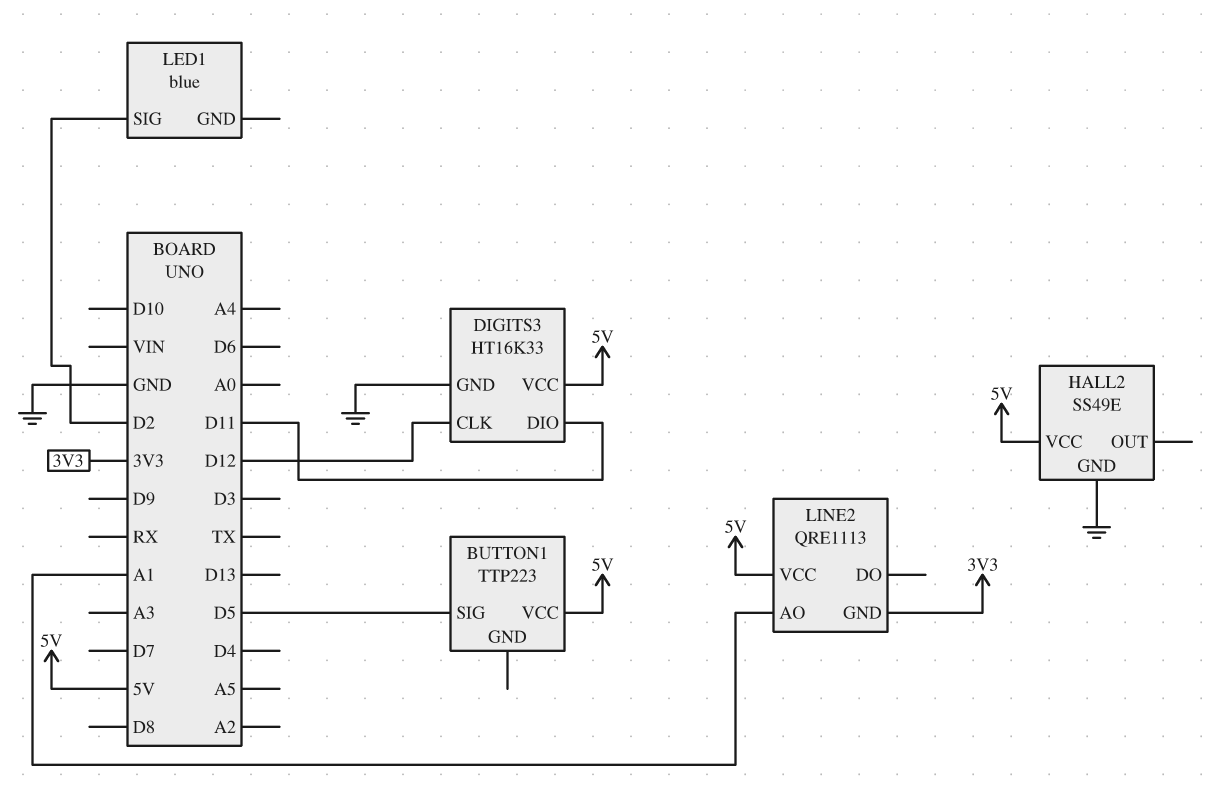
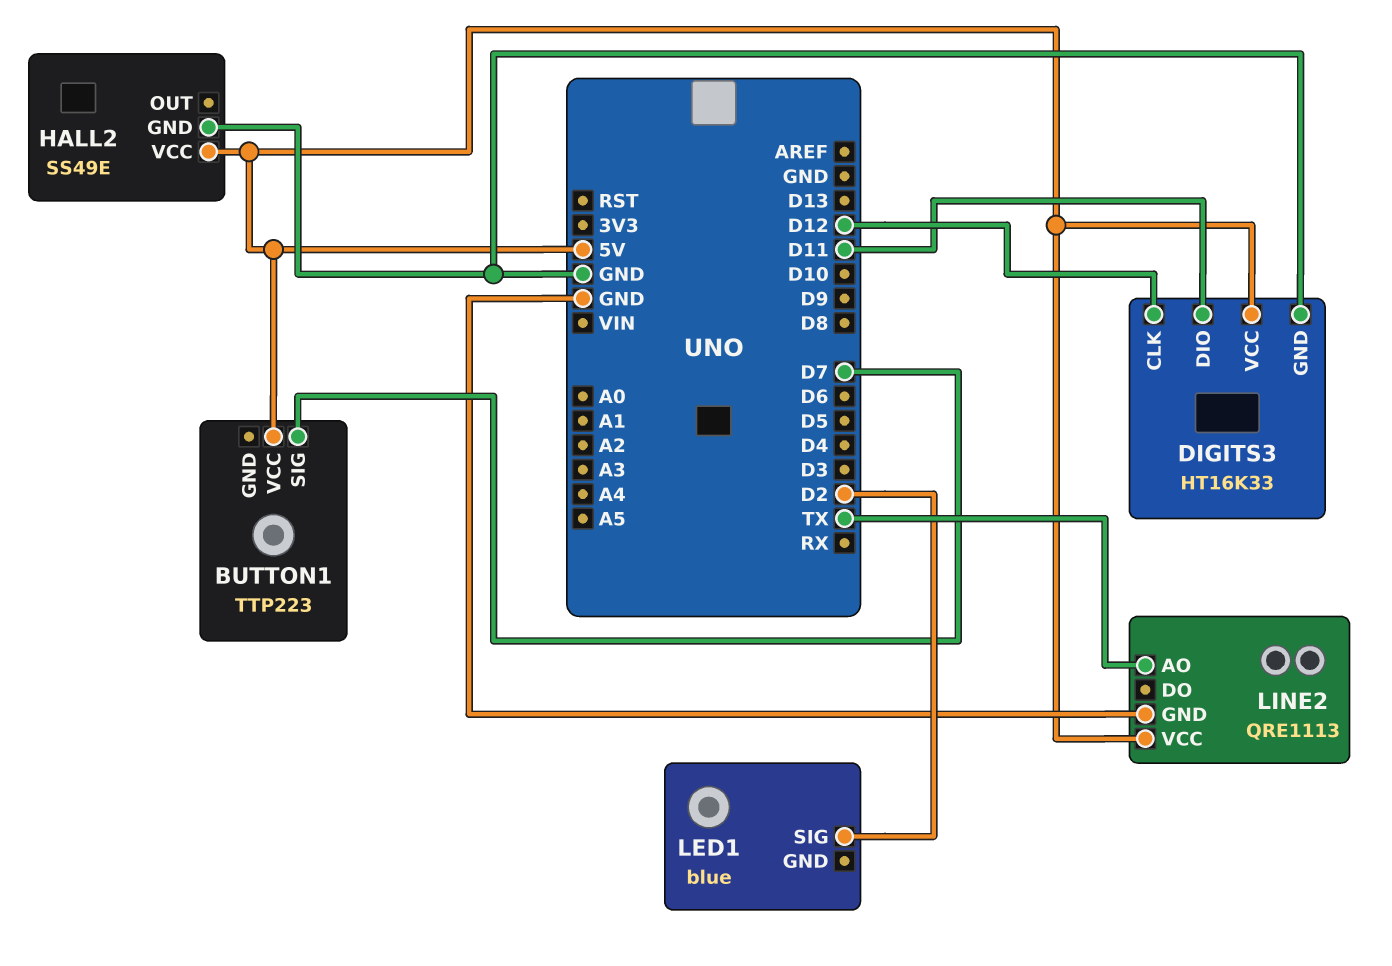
BUTTON1 pin SIG: D5 -> D7
LINE2 pin AO: A1 -> TX
LINE2 pin GND: 3V3 -> GND

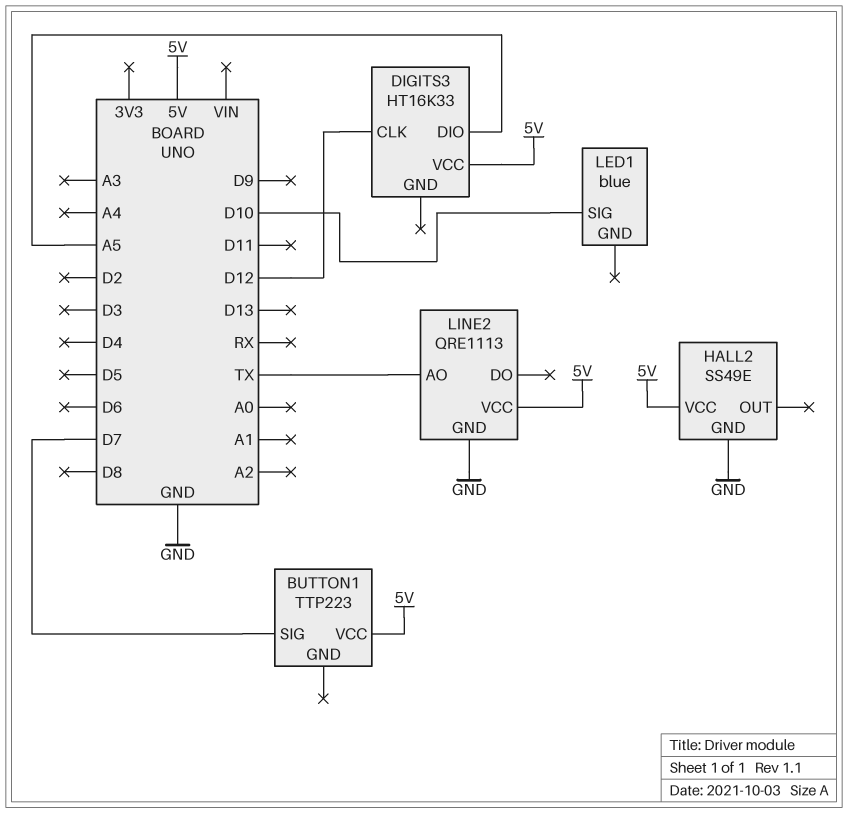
DIGITS3 pin DIO: D11 -> A5
DIGITS3 pin GND: GND -> none
LED1 pin SIG: D2 -> D10

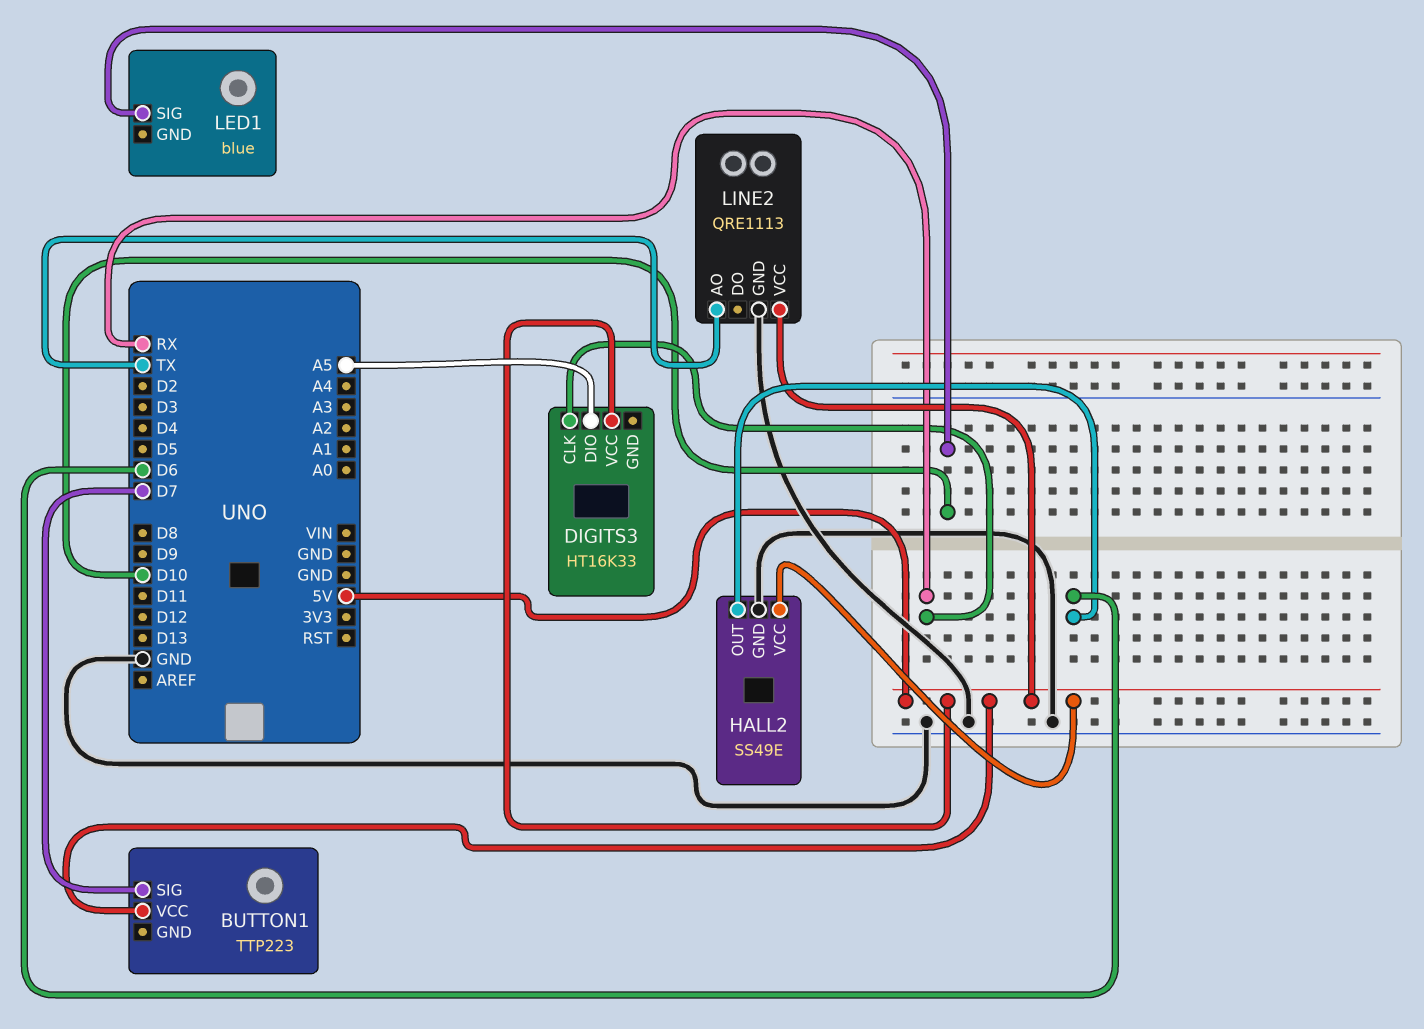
DIGITS3 pin CLK: D12 -> RX
HALL2 pin OUT: none -> D6

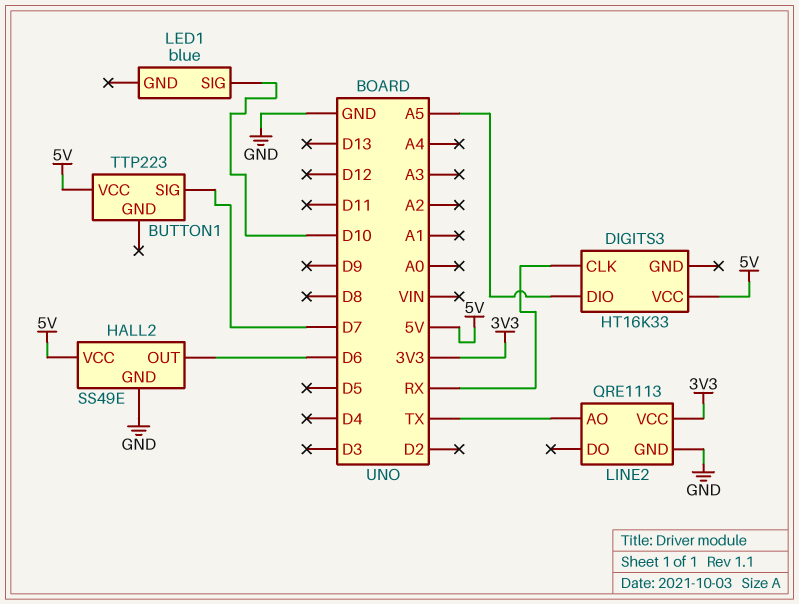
LINE2 pin VCC: 5V -> 3V3

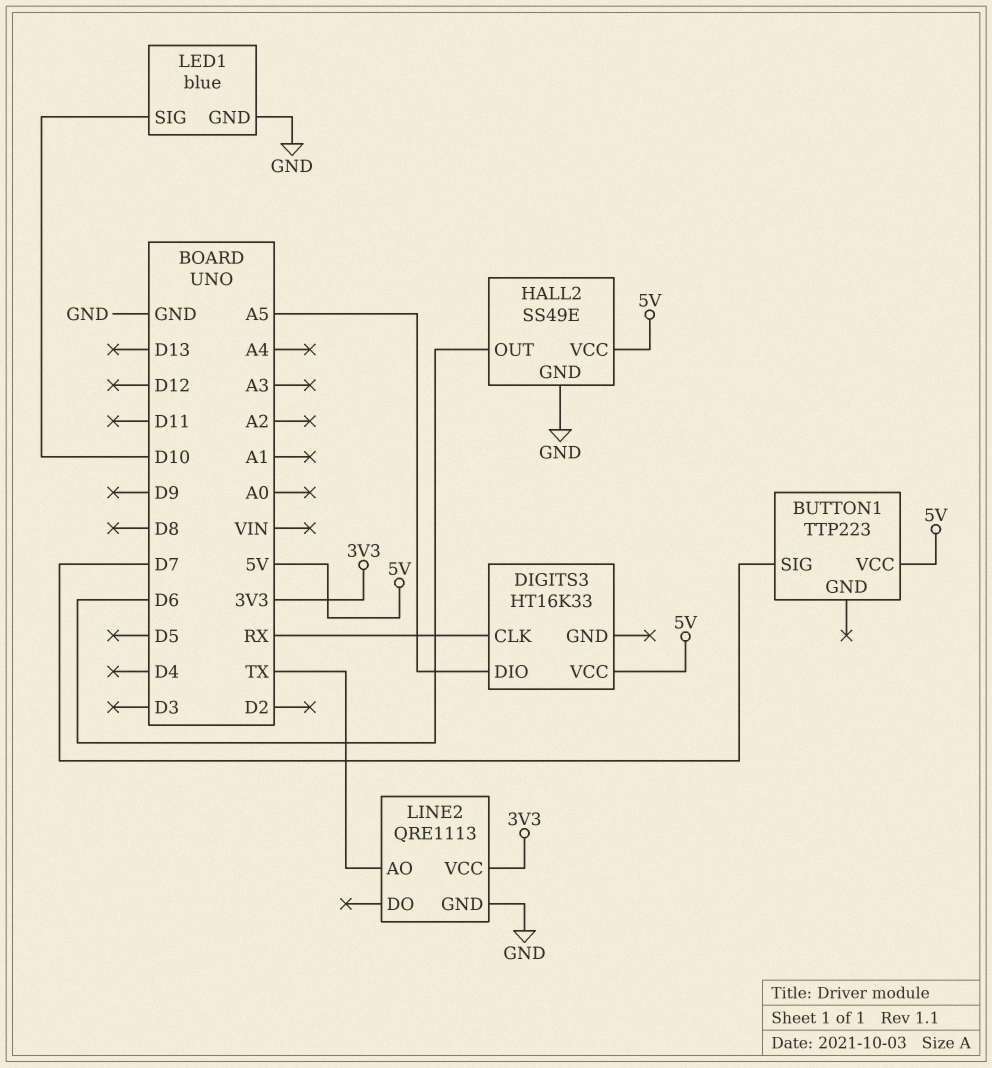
LED1 pin GND: none -> GND

